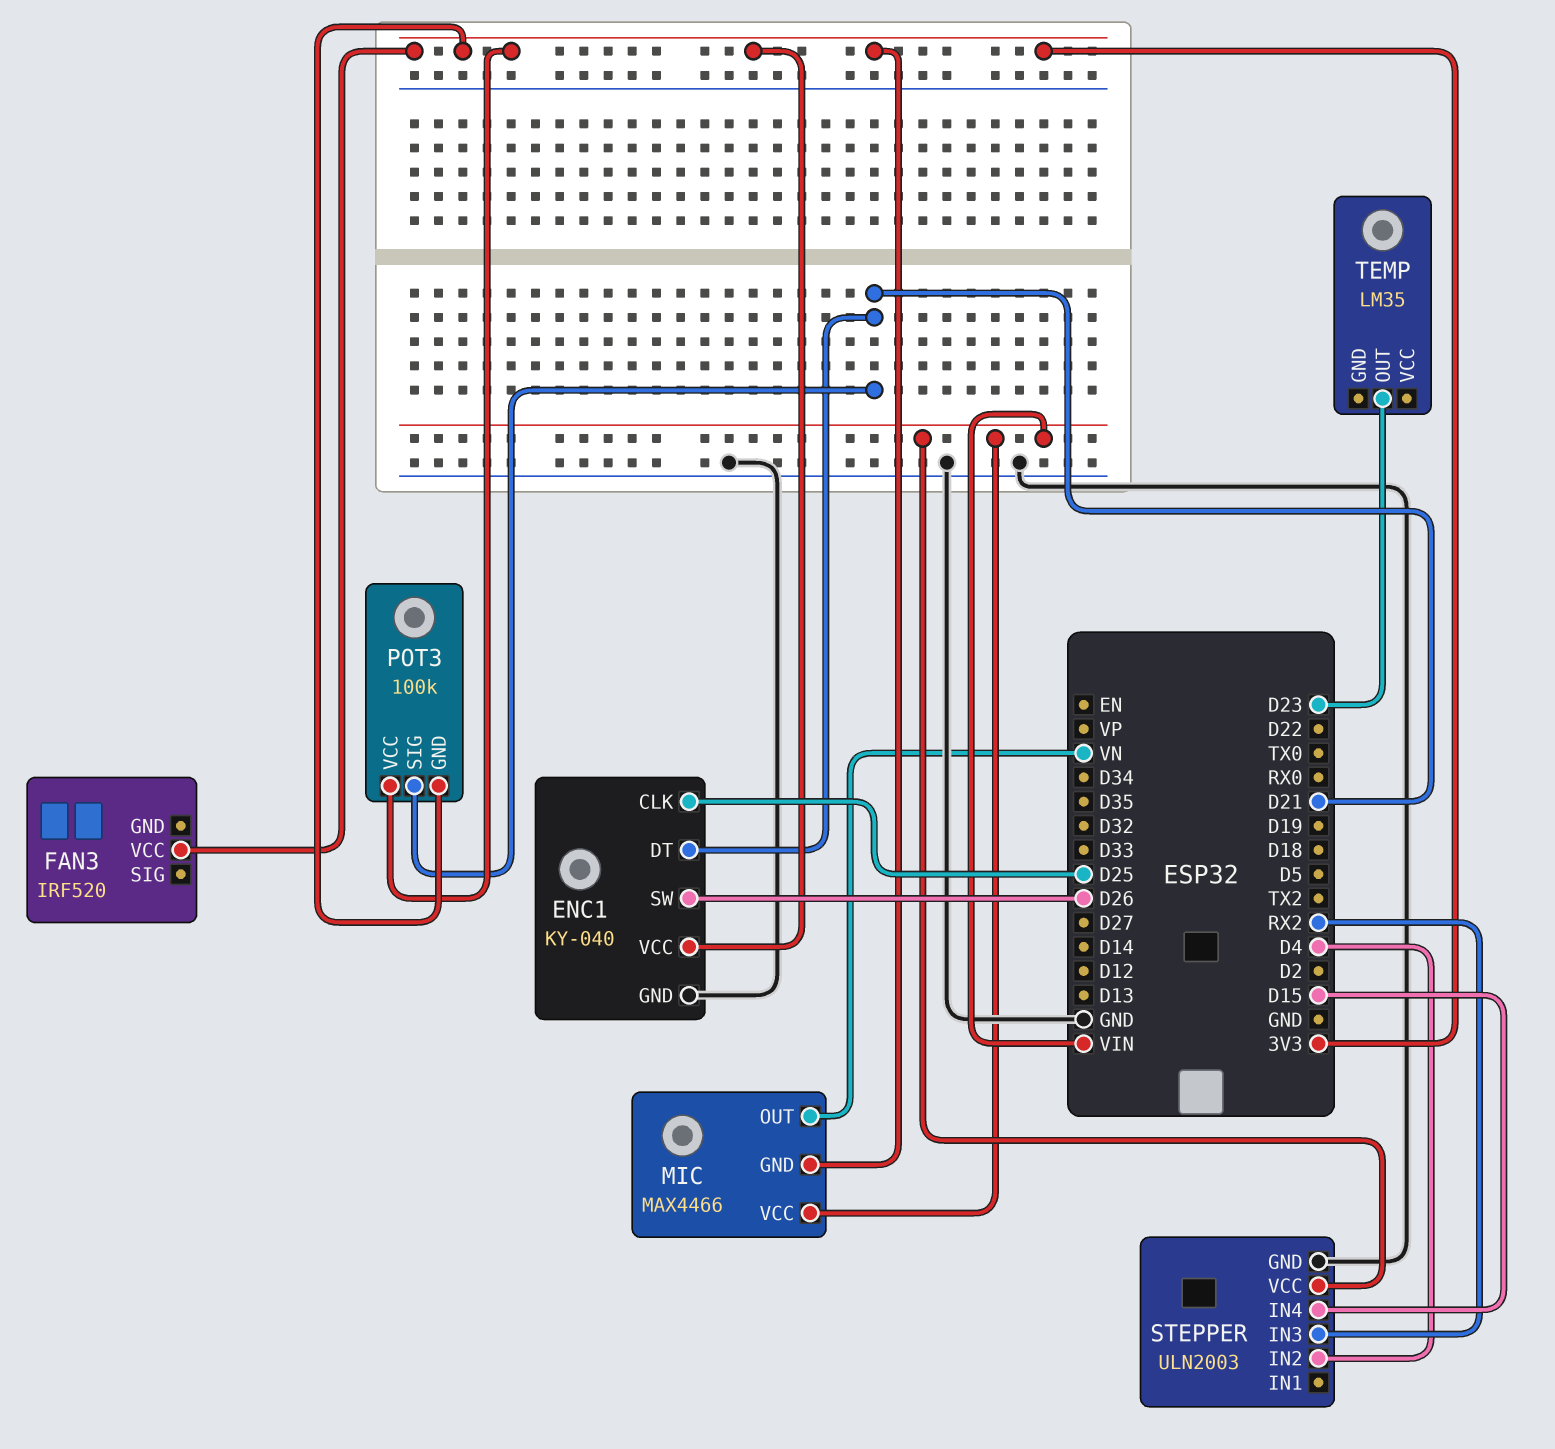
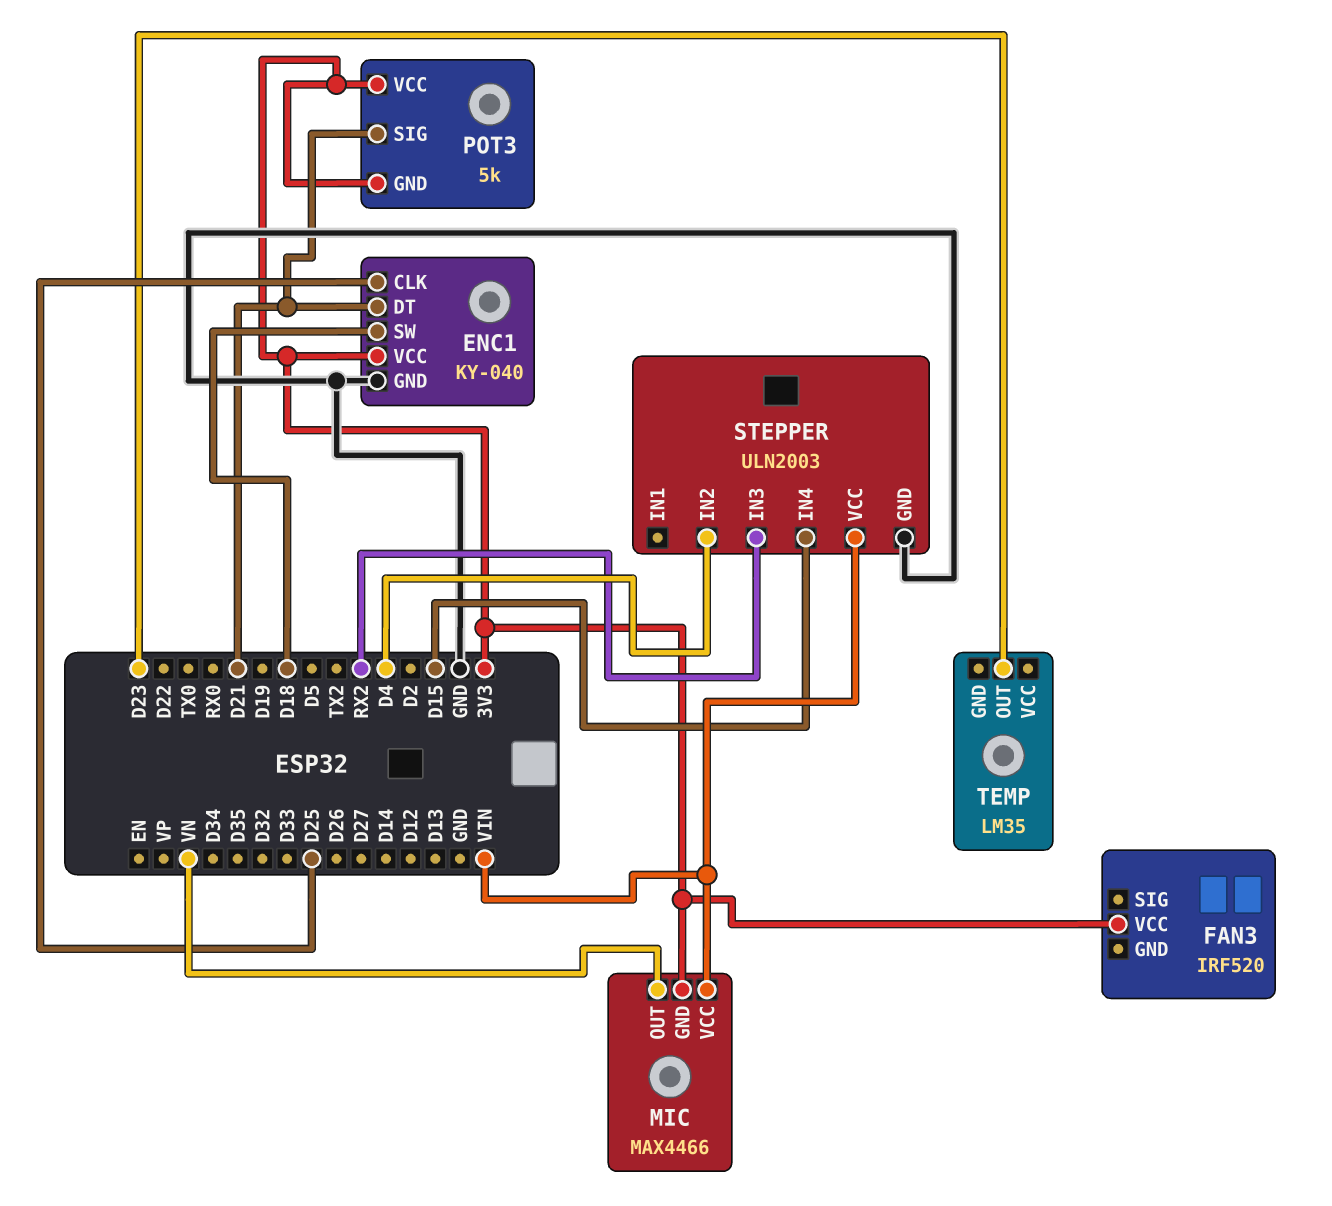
ENC1 pin SW: D26 -> D18
POT3: 100k -> 5k

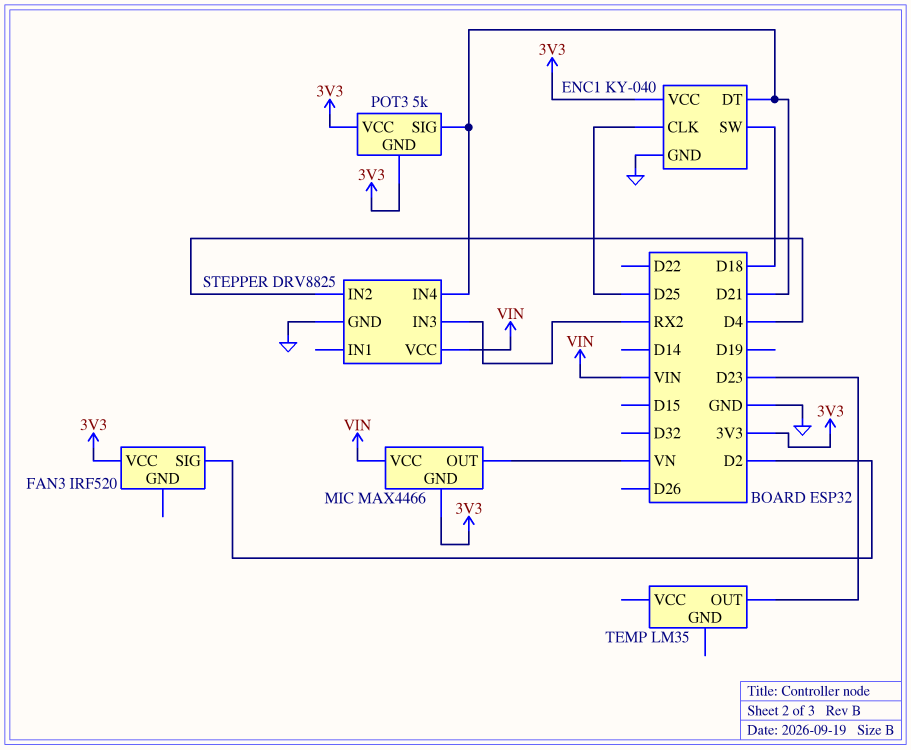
FAN3 pin SIG: none -> D2
STEPPER: ULN2003 -> DRV8825
STEPPER pin IN4: D15 -> D21

